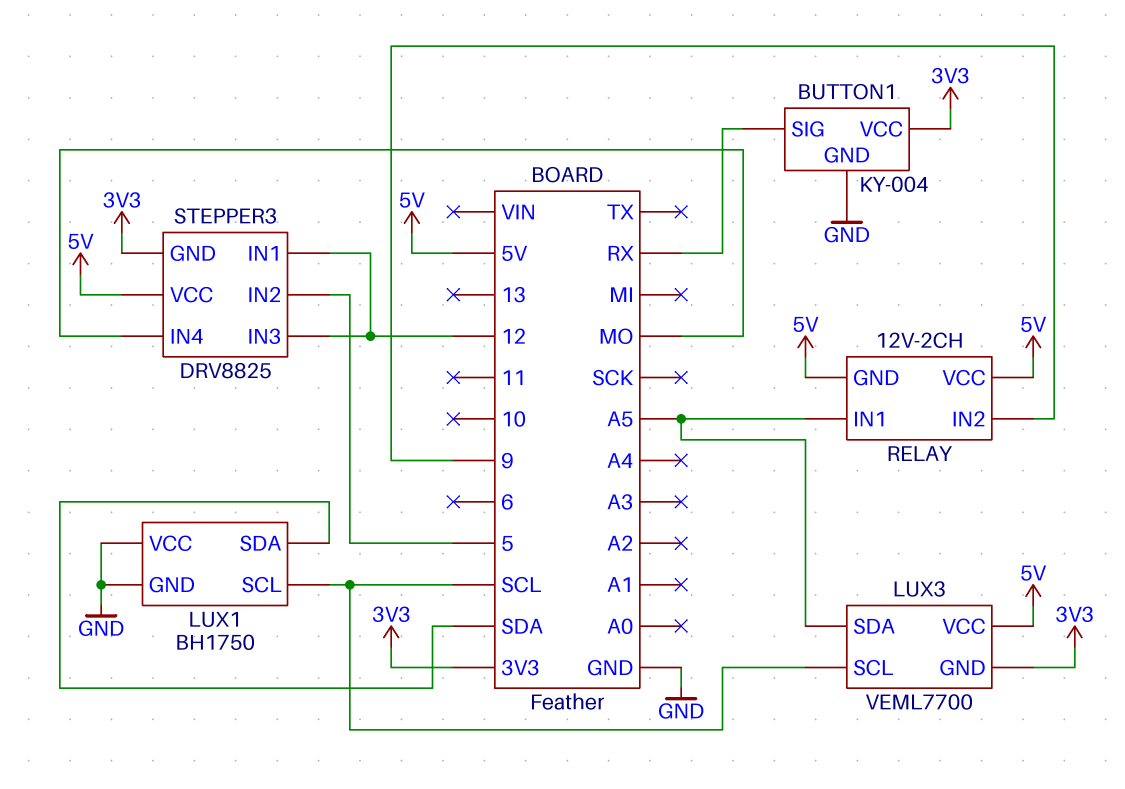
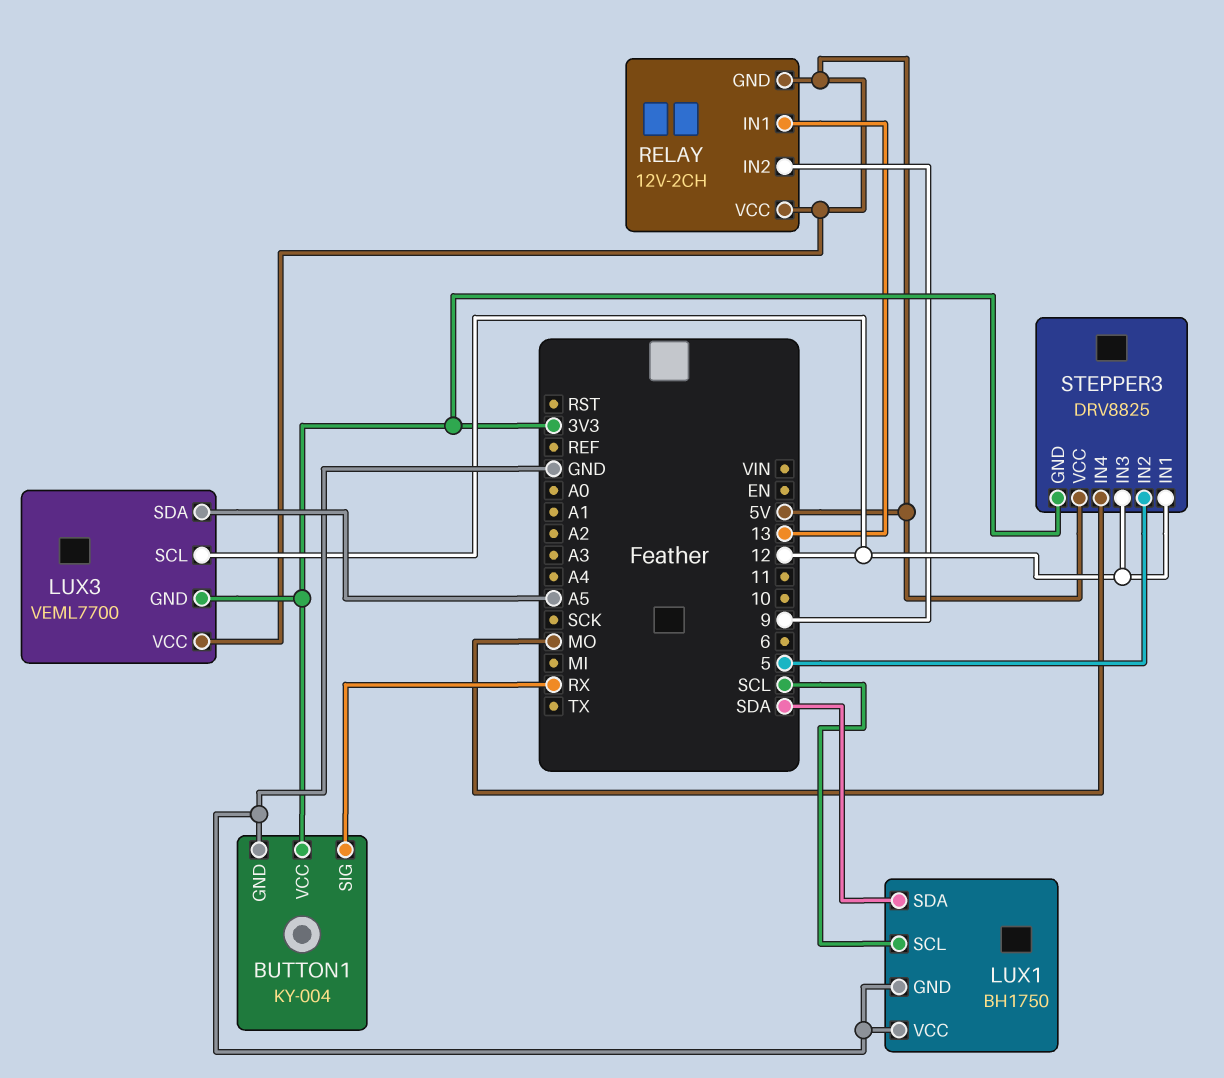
LUX3 pin SCL: SCL -> 12
RELAY pin IN1: A5 -> 13

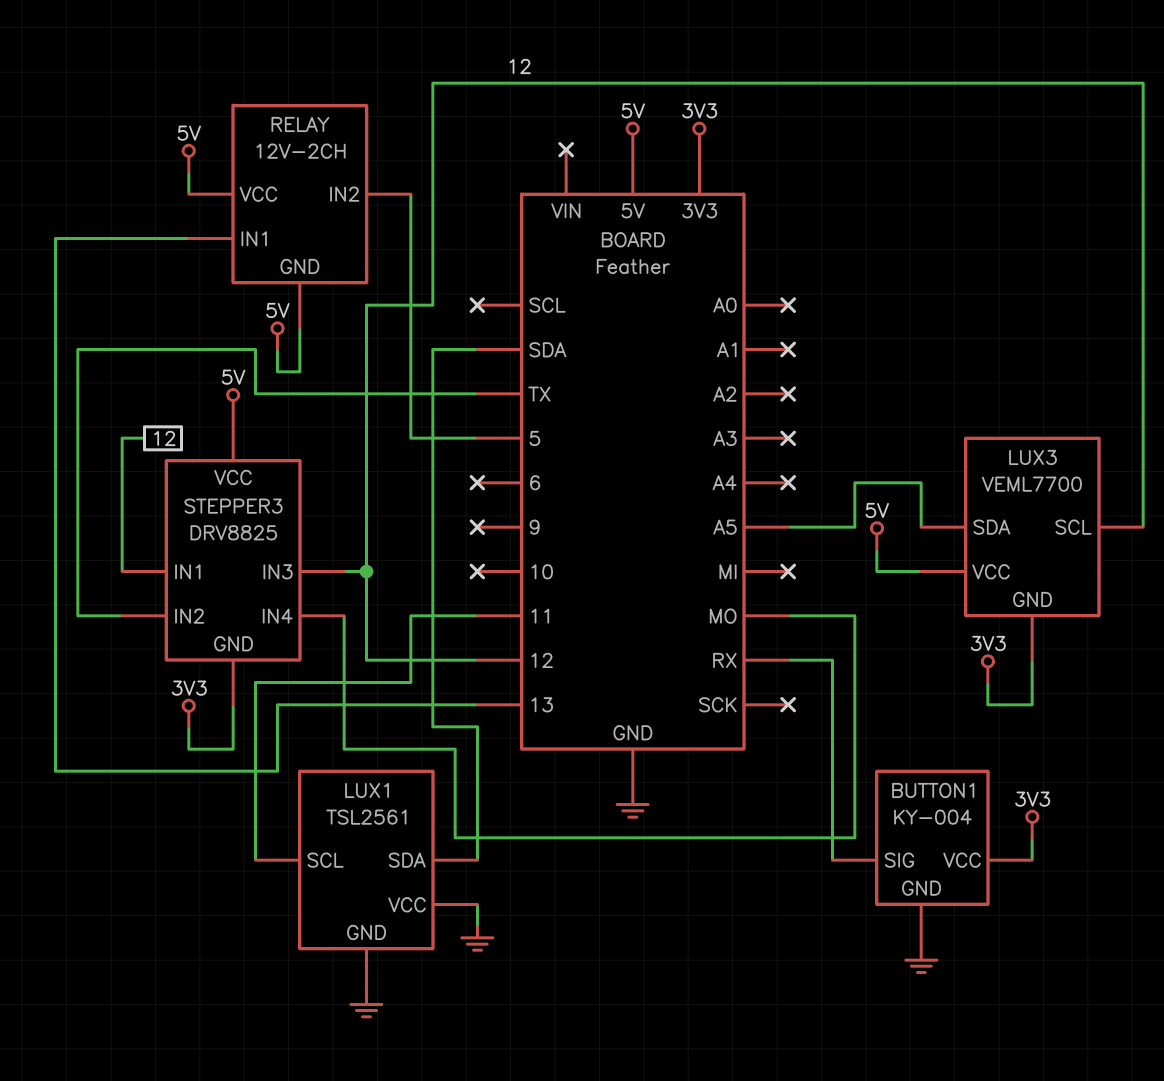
LUX1: BH1750 -> TSL2561
LUX1 pin SCL: SCL -> 11
RELAY pin IN2: 9 -> 5
STEPPER3 pin IN2: 5 -> TX

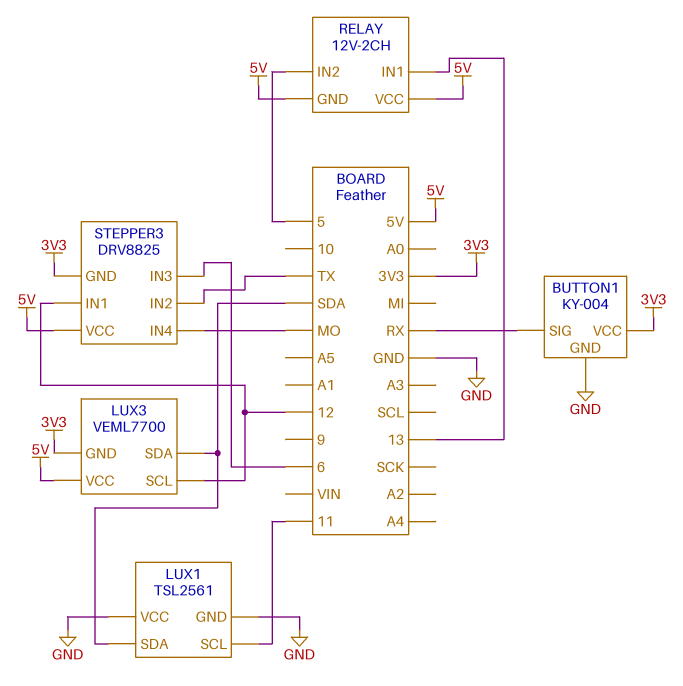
LUX3 pin SDA: A5 -> SDA
STEPPER3 pin IN3: 12 -> 6

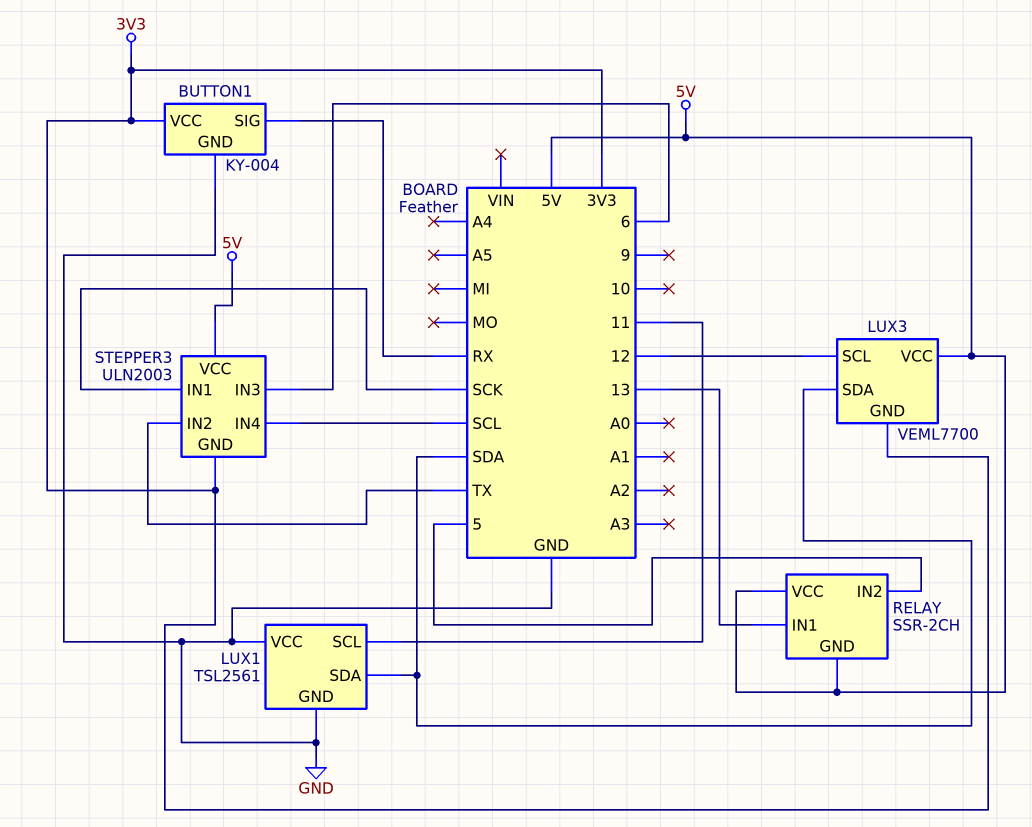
RELAY: 12V-2CH -> SSR-2CH
STEPPER3: DRV8825 -> ULN2003
STEPPER3 pin IN1: 12 -> SCK
STEPPER3 pin IN4: MO -> SCL

